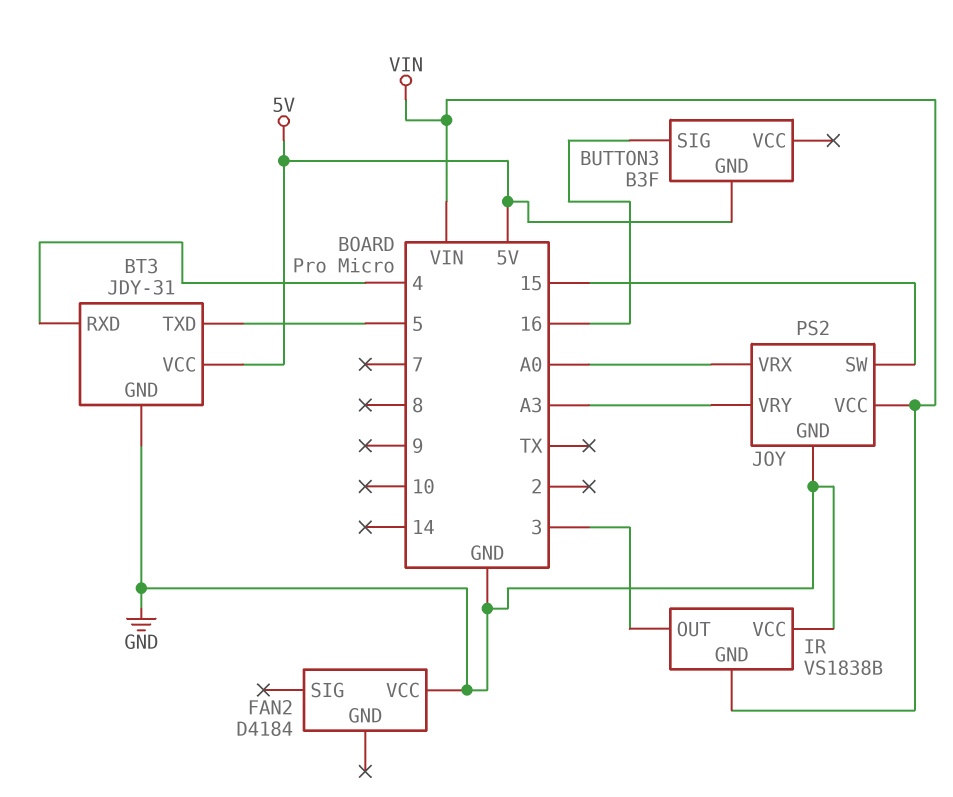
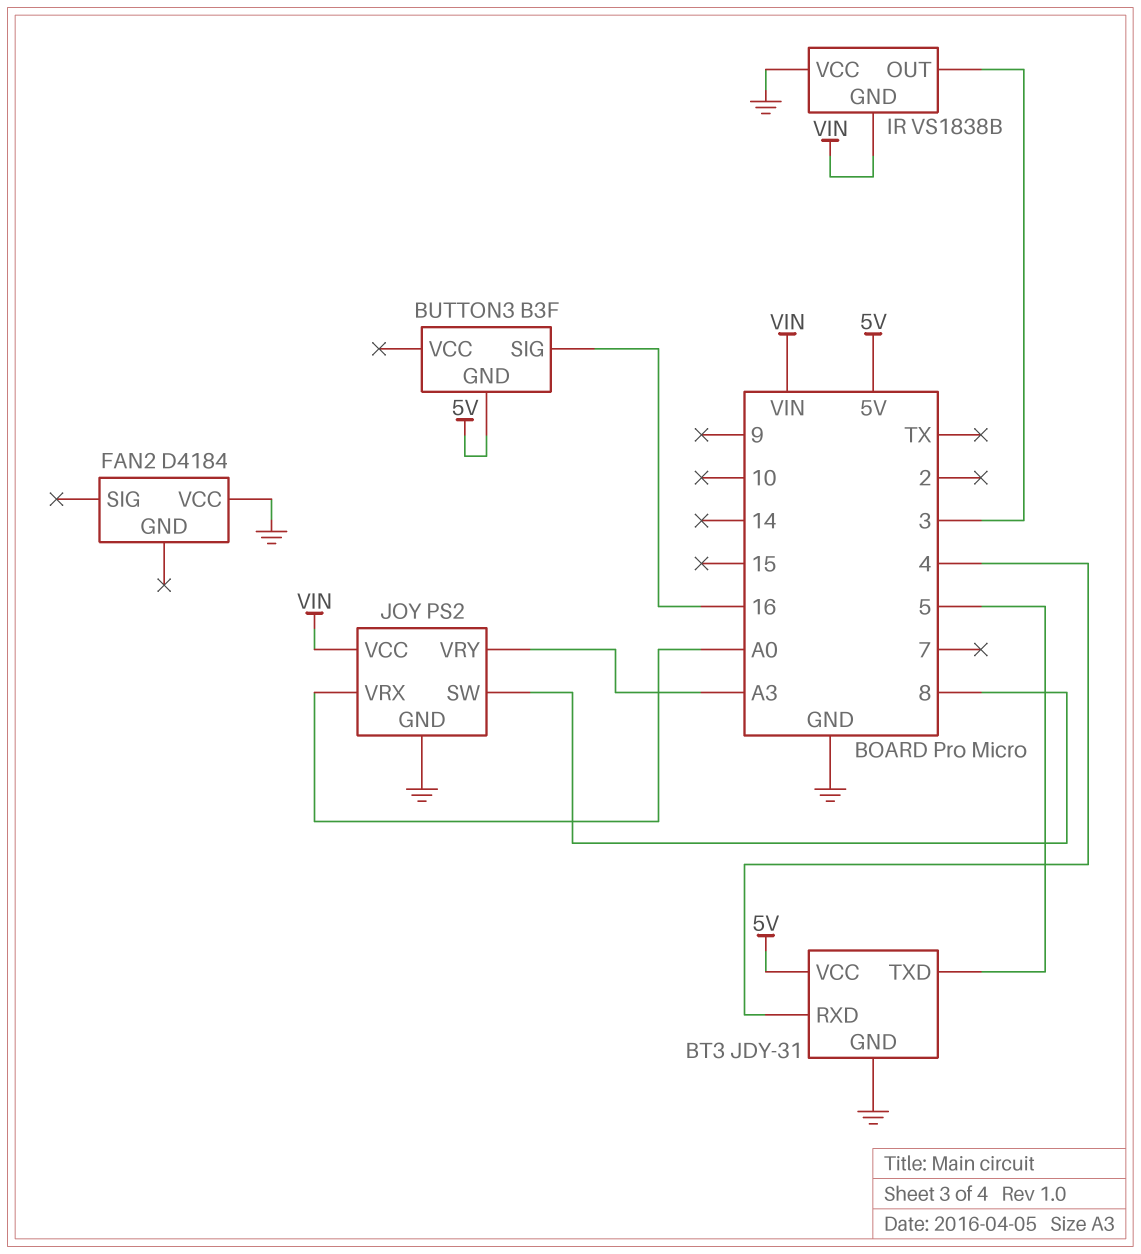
JOY pin SW: 15 -> 8

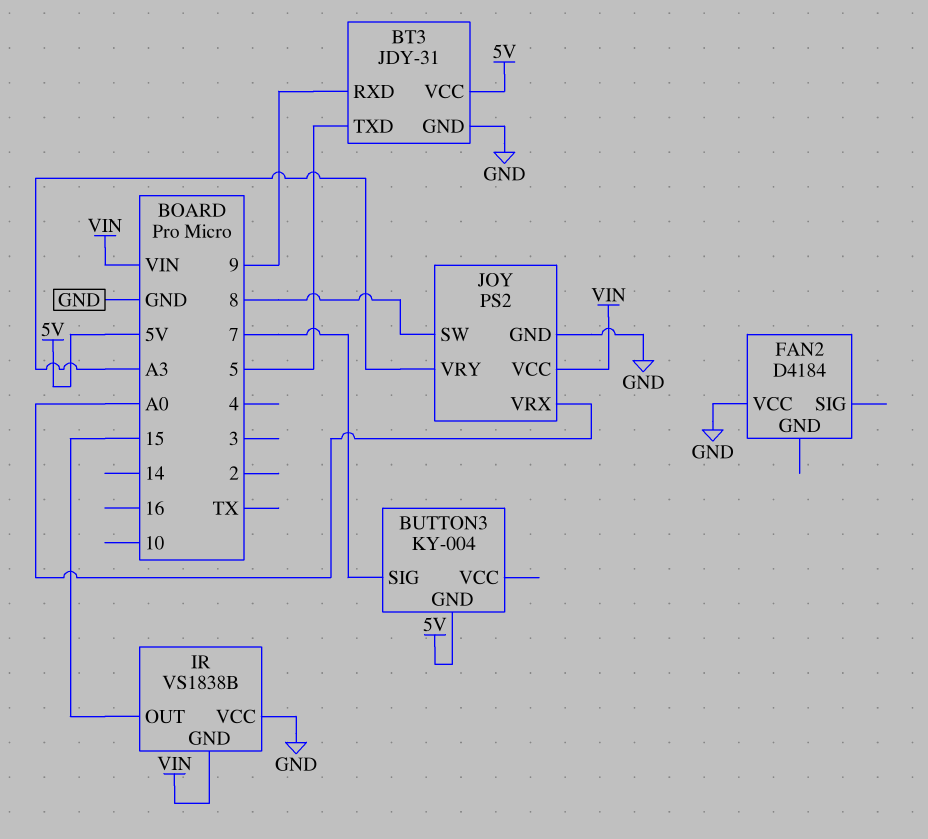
BT3 pin RXD: 4 -> 9
BUTTON3: B3F -> KY-004
BUTTON3 pin SIG: 16 -> 7
IR pin OUT: 3 -> 15

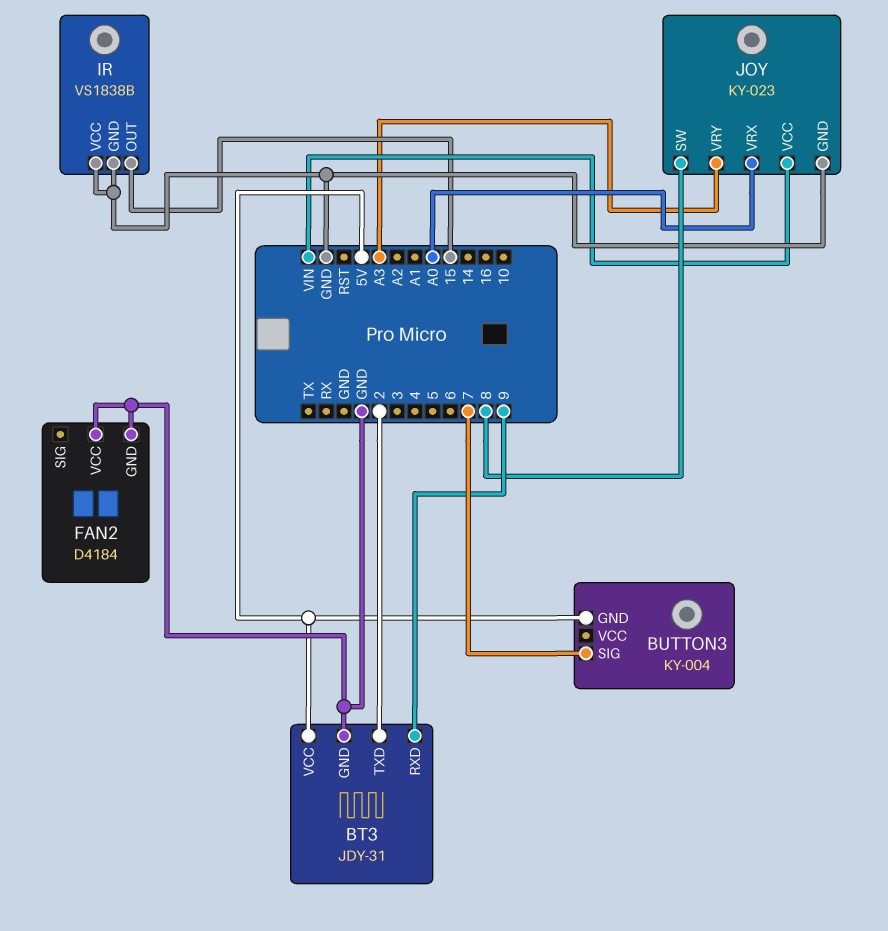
BT3 pin TXD: 5 -> 2
FAN2 pin GND: none -> GND
IR pin GND: VIN -> GND
JOY: PS2 -> KY-023

